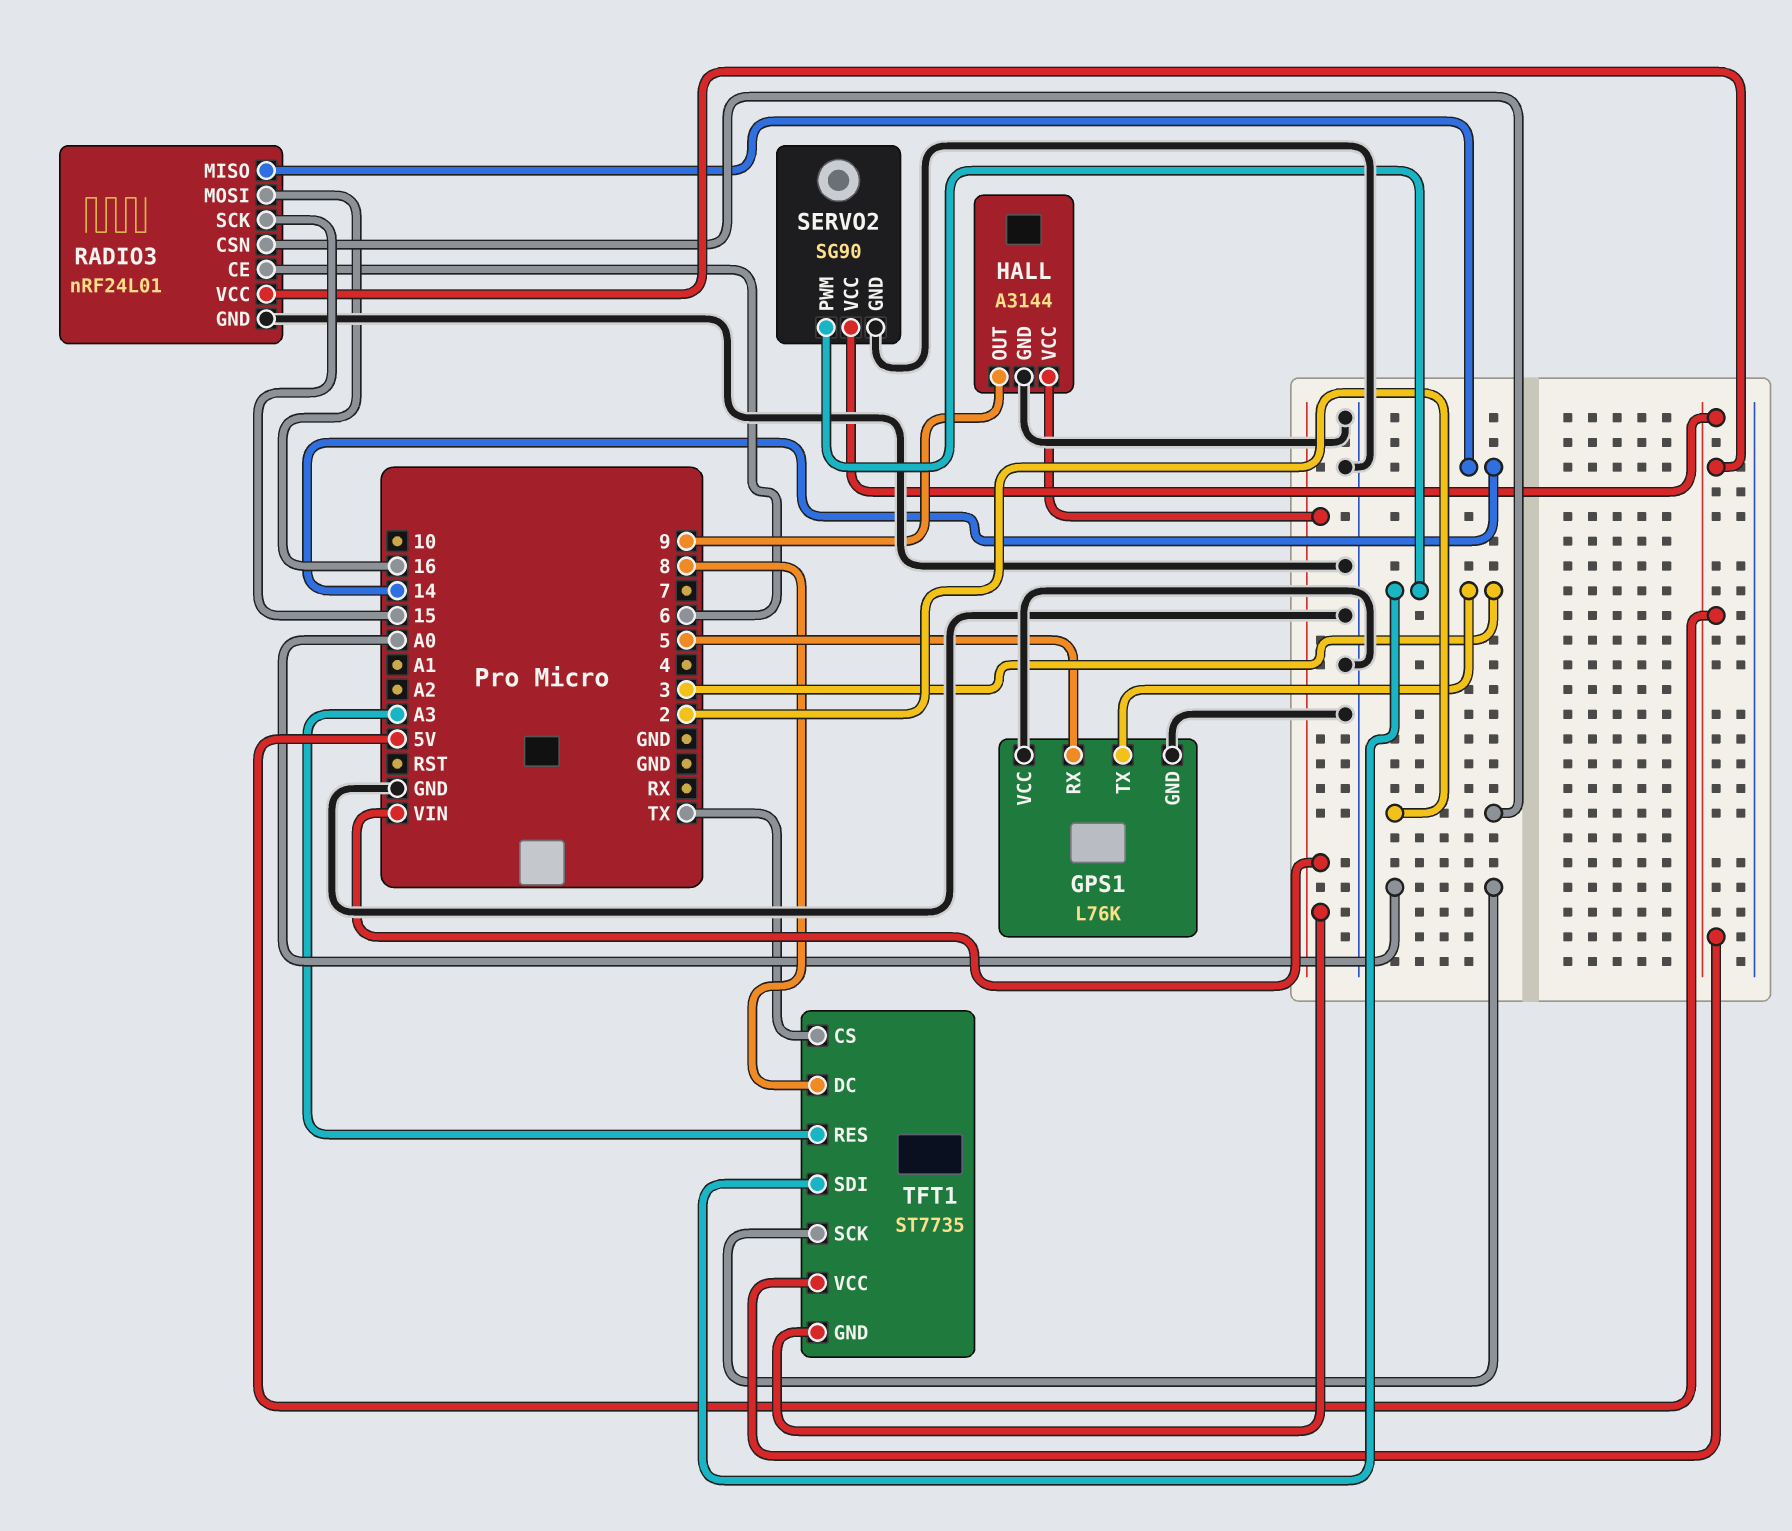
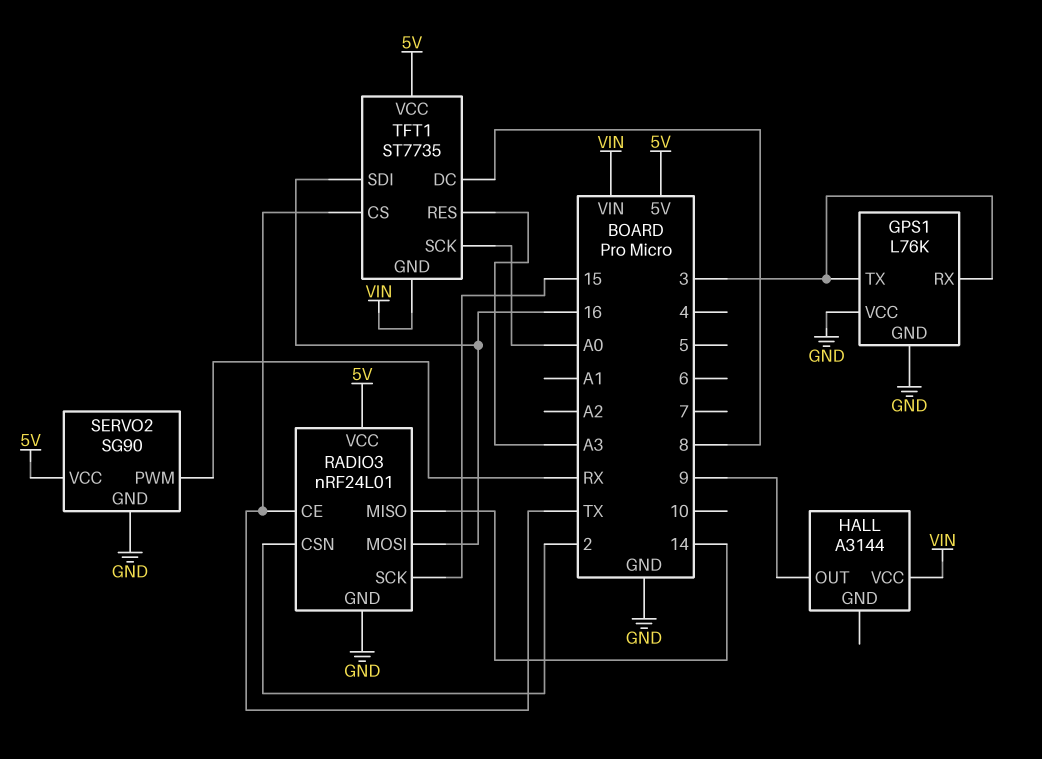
GPS1 pin RX: 5 -> 3
HALL pin GND: GND -> none
RADIO3 pin CE: 6 -> TX
SERVO2 pin PWM: 3 -> RX
TFT1 pin SDI: 3 -> 16

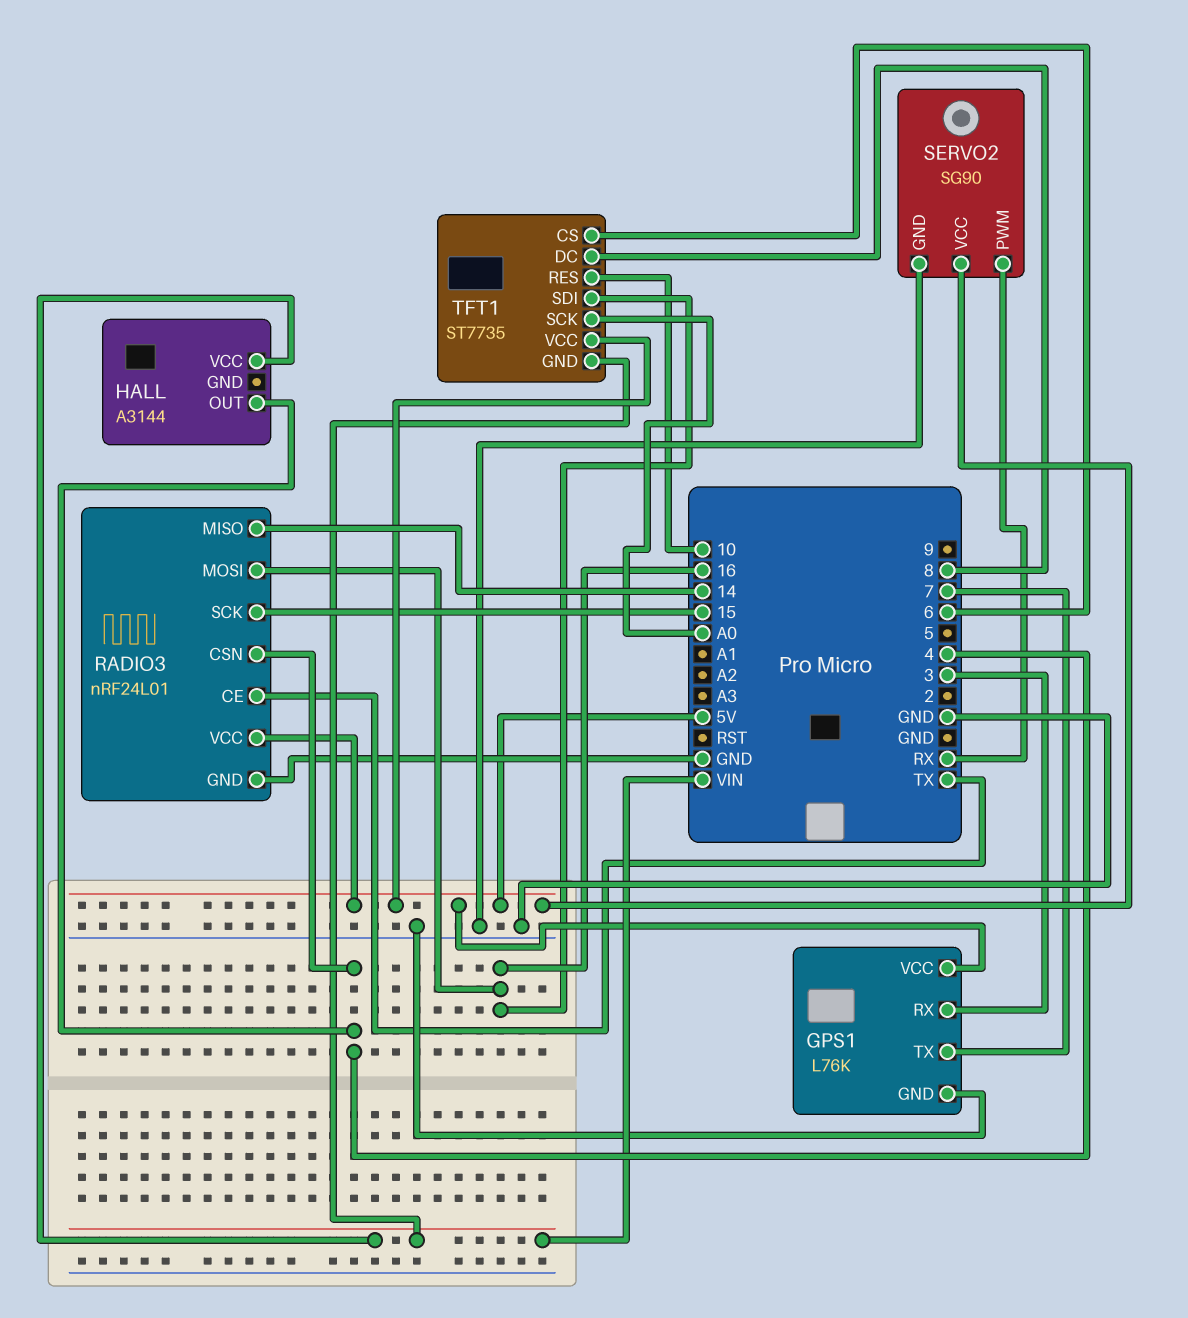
GPS1 pin TX: 3 -> 7
GPS1 pin VCC: GND -> 5V
HALL pin OUT: 9 -> 4
RADIO3 pin CSN: 2 -> 4
TFT1 pin CS: TX -> 6
TFT1 pin RES: A3 -> 10

